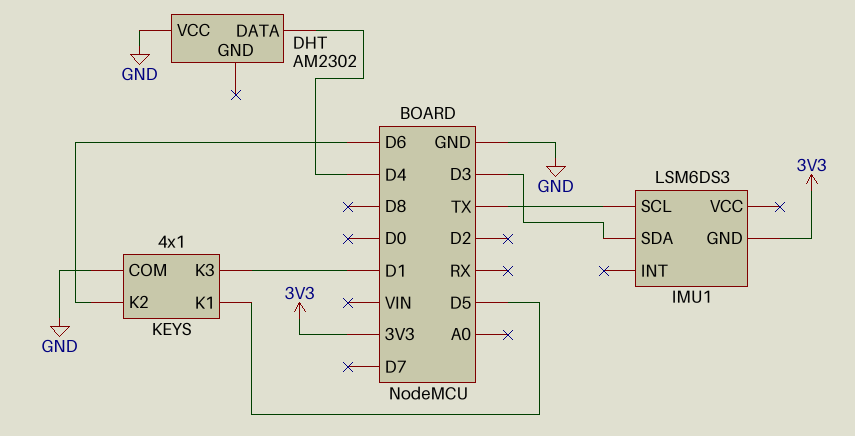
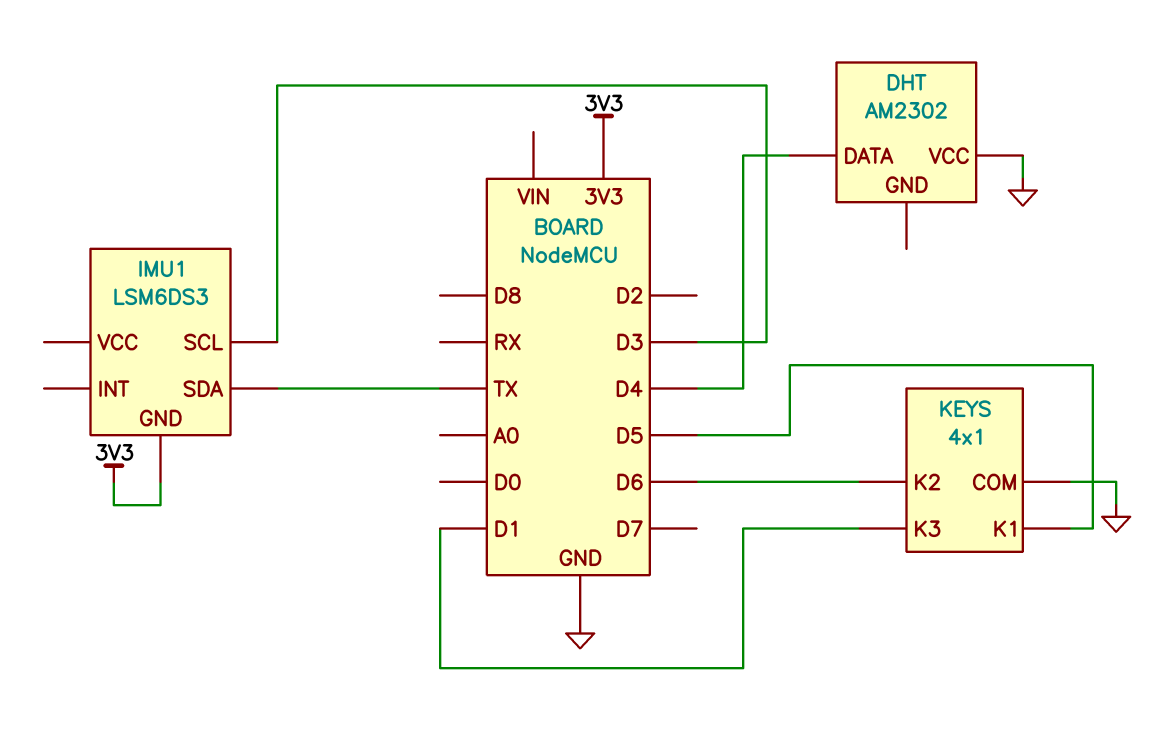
IMU1 pin SCL: TX -> D3
IMU1 pin SDA: D3 -> TX

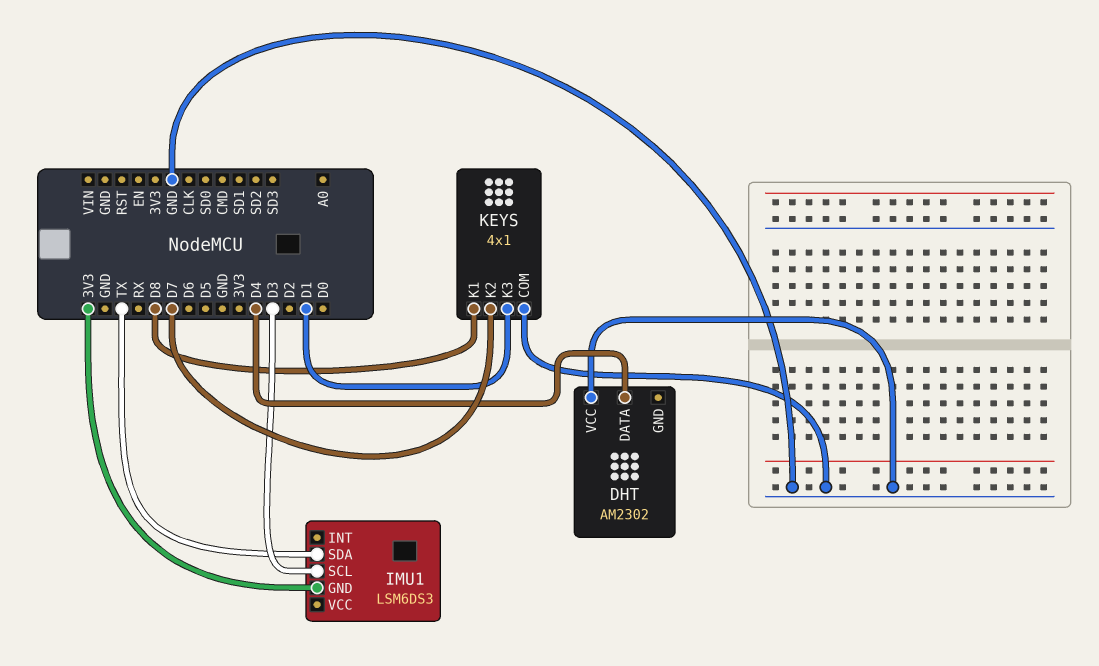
KEYS pin K1: D5 -> D8
KEYS pin K2: D6 -> D7

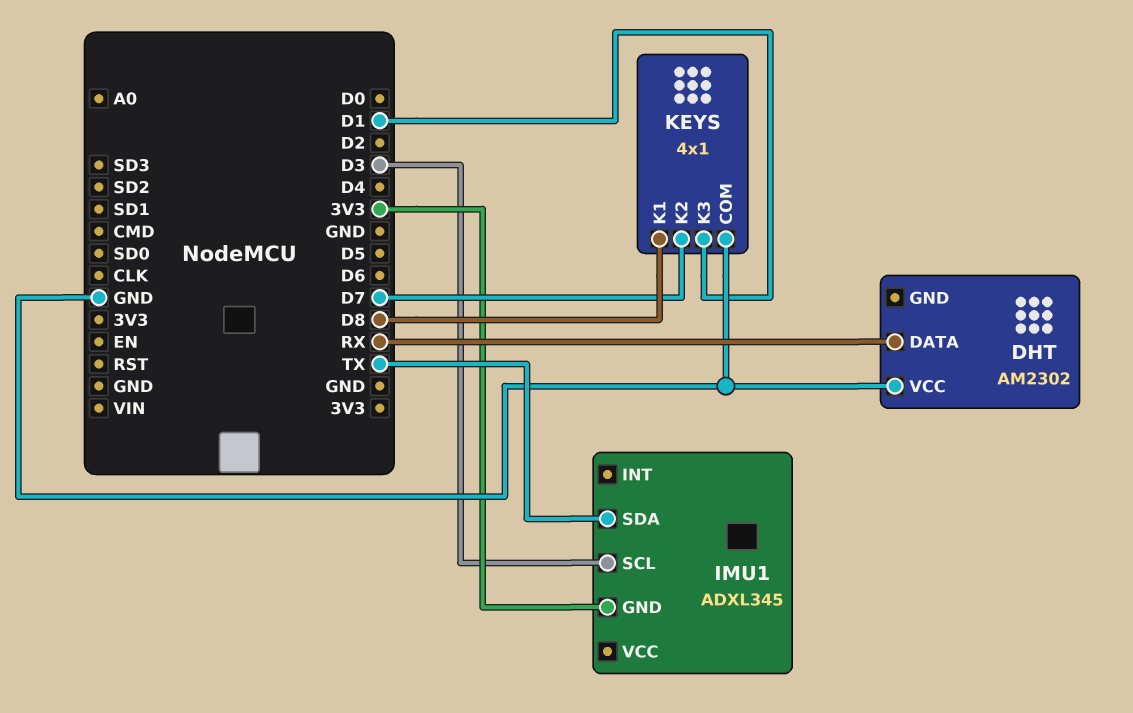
DHT pin DATA: D4 -> RX
IMU1: LSM6DS3 -> ADXL345

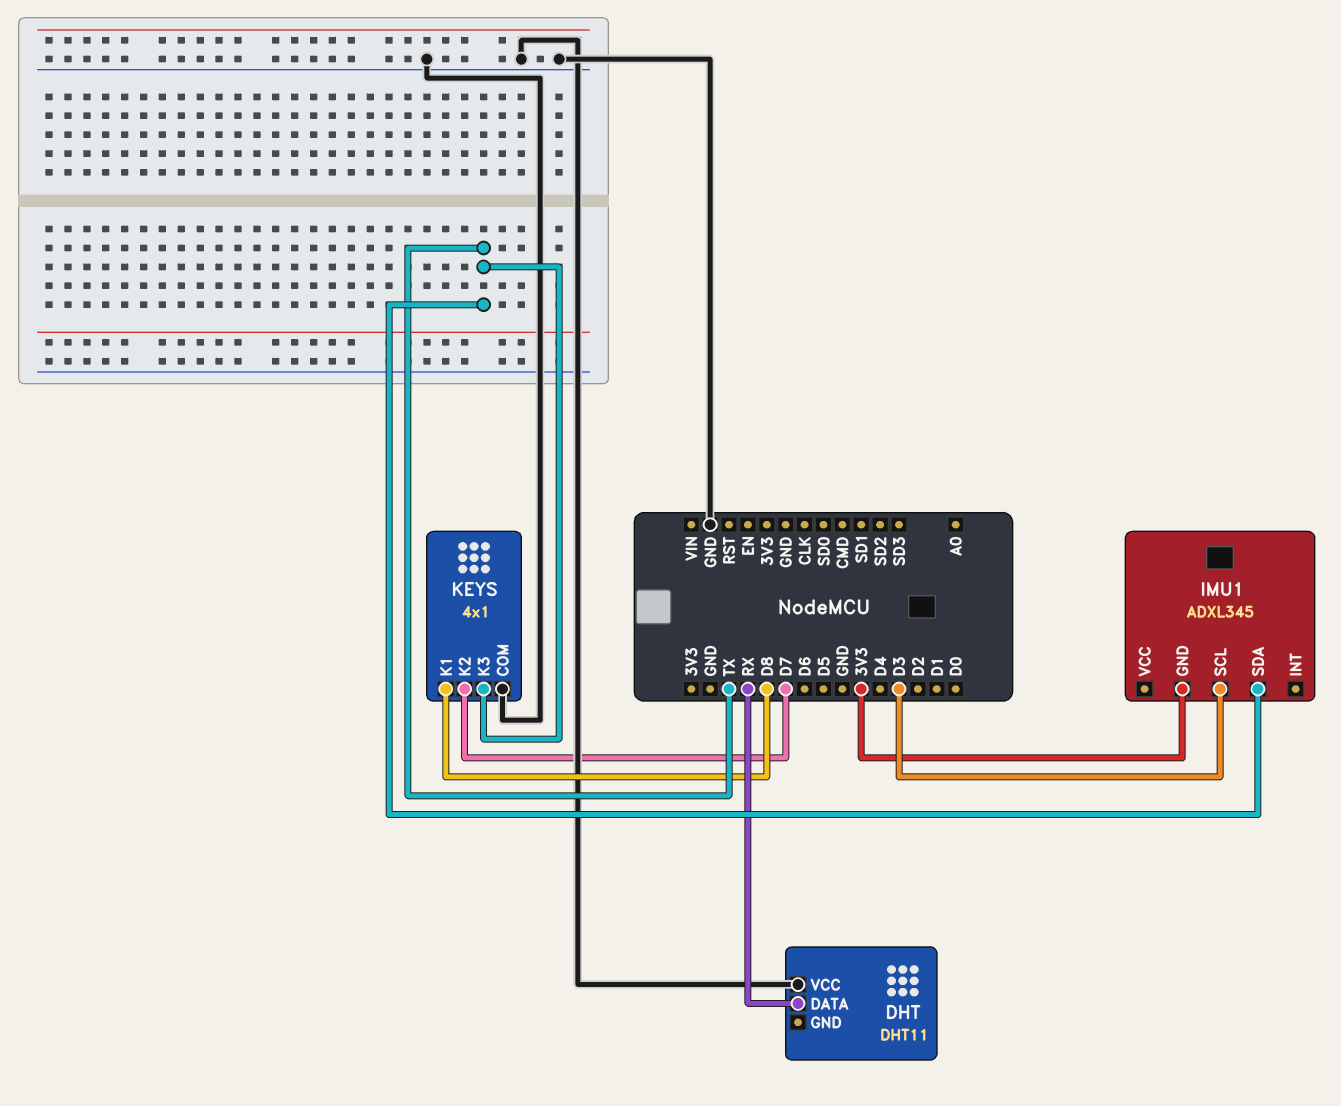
DHT: AM2302 -> DHT11
KEYS pin K3: D1 -> TX

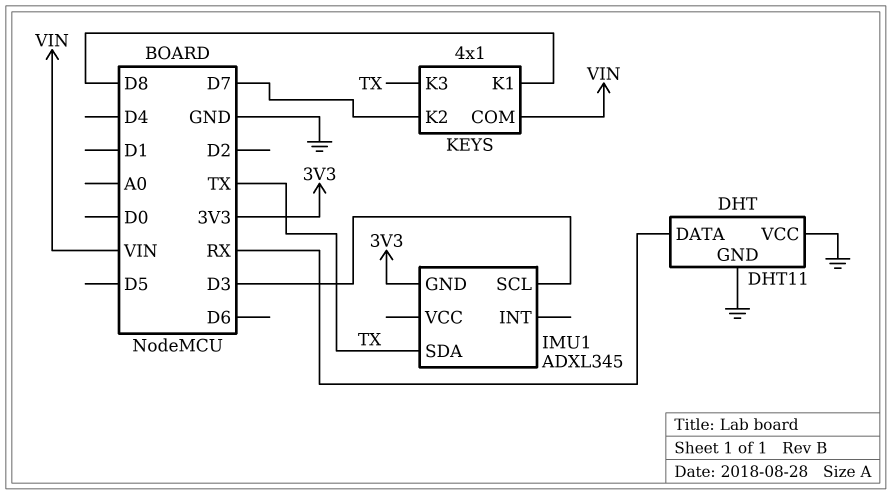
DHT pin GND: none -> GND
KEYS pin COM: GND -> VIN

